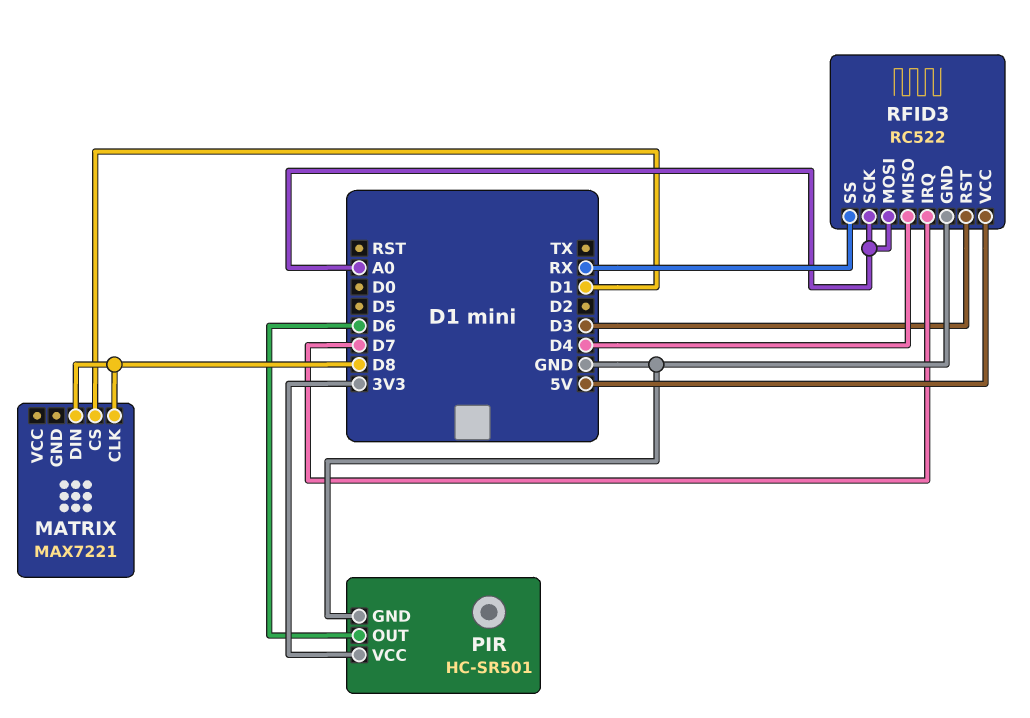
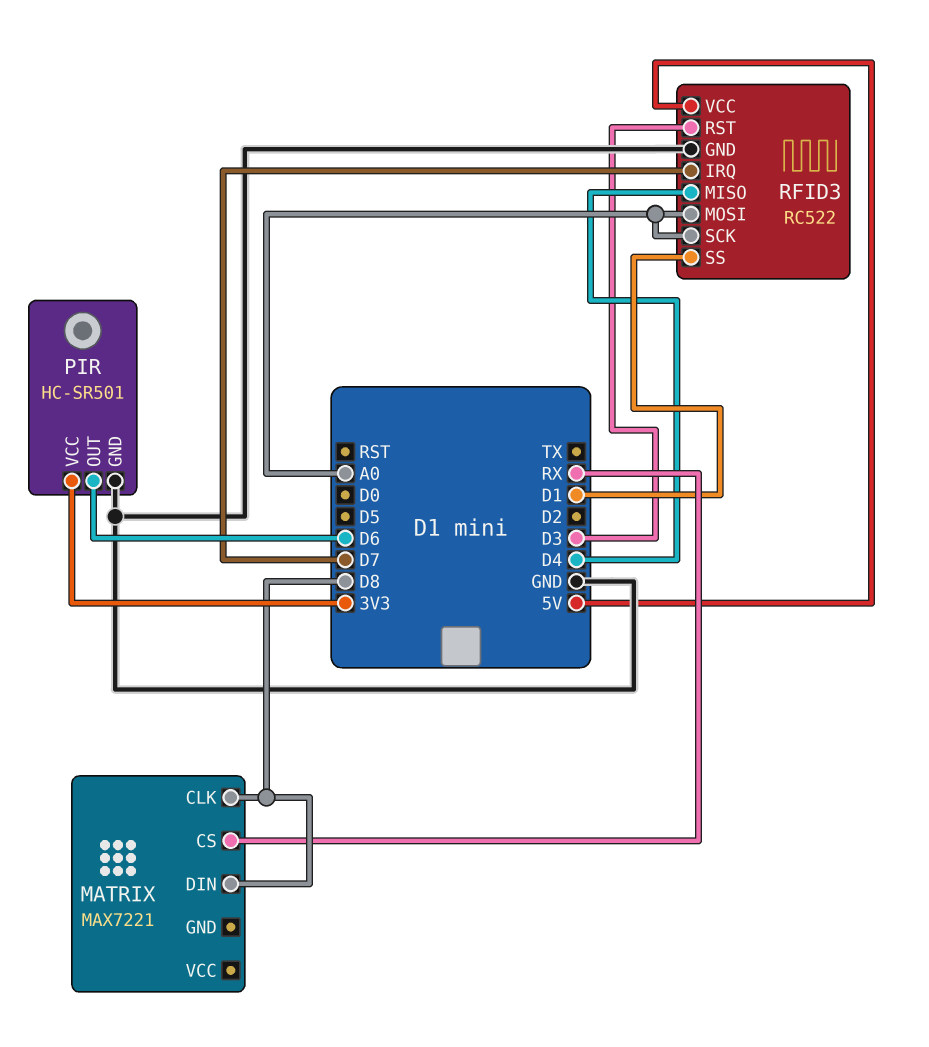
MATRIX pin CS: D1 -> RX
RFID3 pin SS: RX -> D1

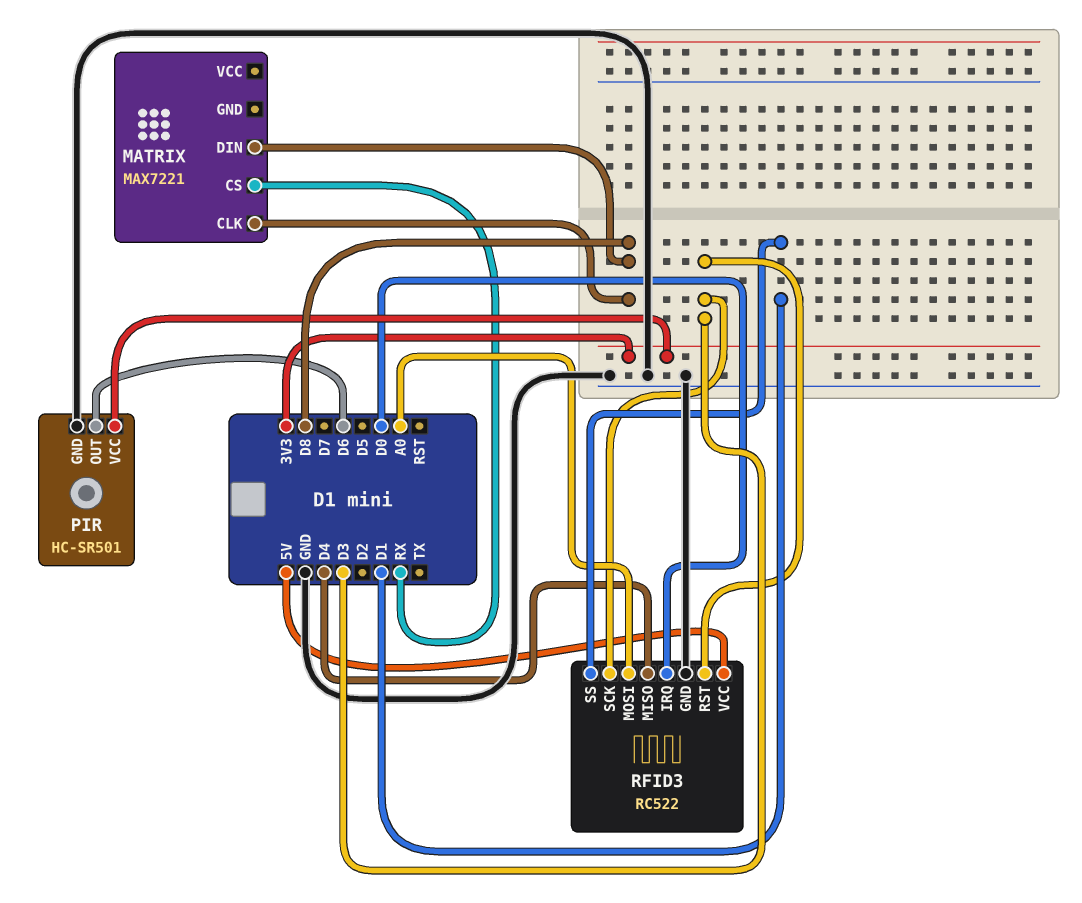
RFID3 pin IRQ: D7 -> D0
RFID3 pin SCK: A0 -> D3

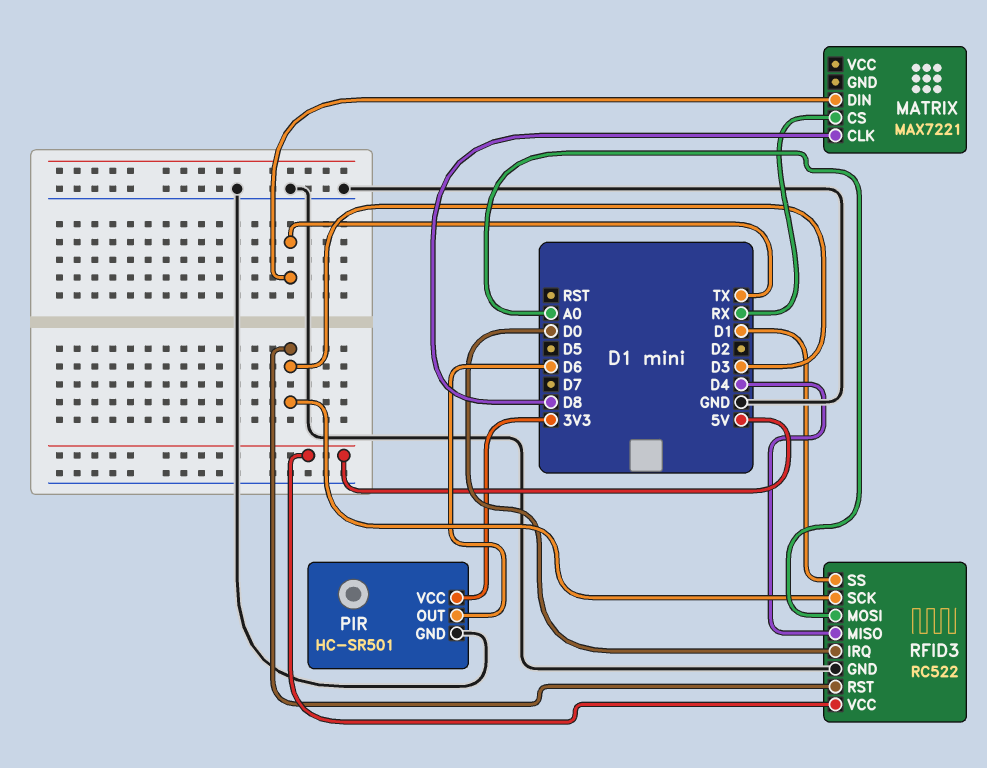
MATRIX pin DIN: D8 -> TX

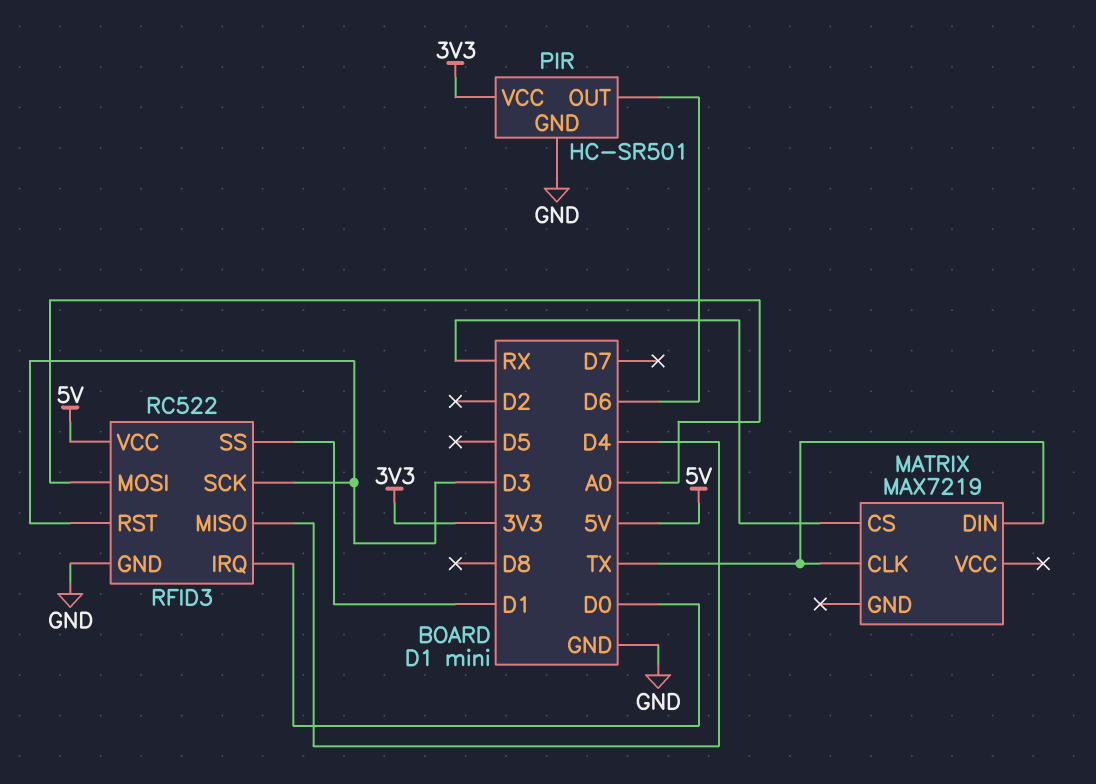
MATRIX: MAX7221 -> MAX7219
MATRIX pin CLK: D8 -> TX

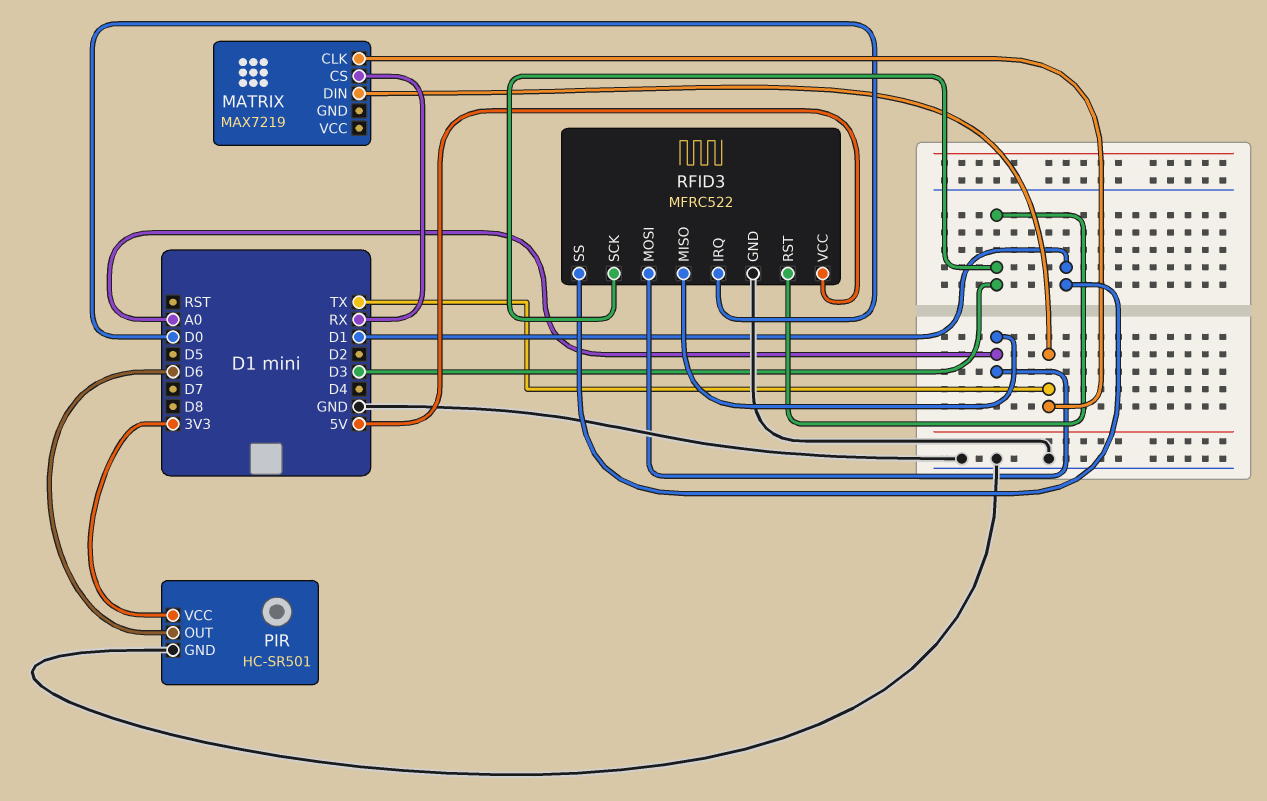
RFID3: RC522 -> MFRC522
RFID3 pin MISO: D4 -> A0

